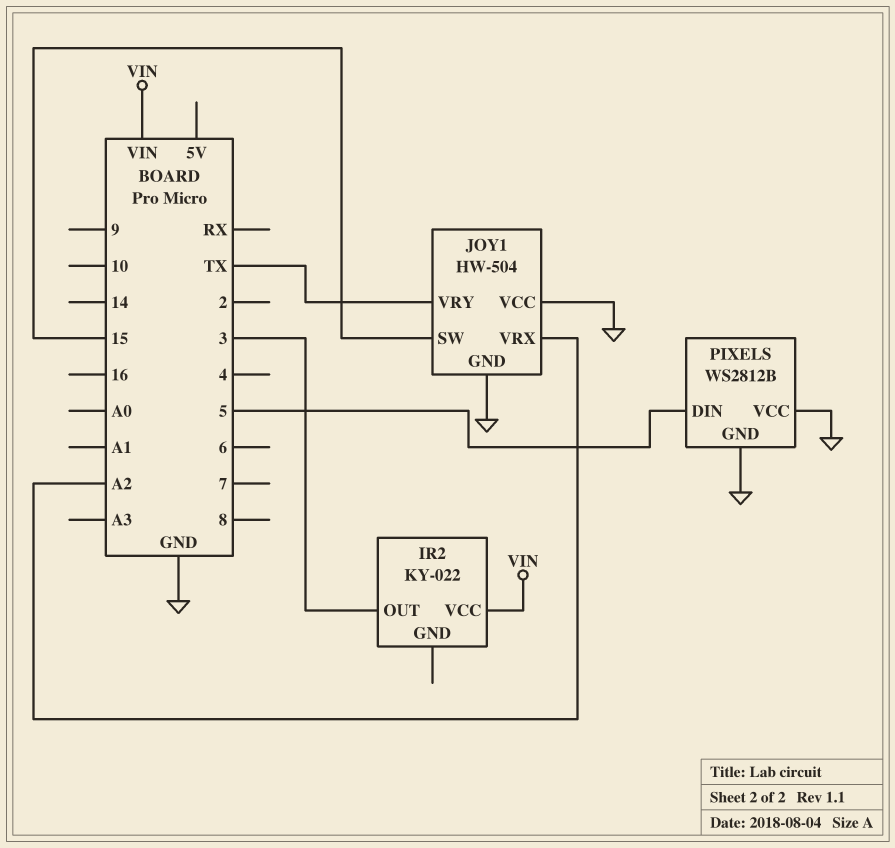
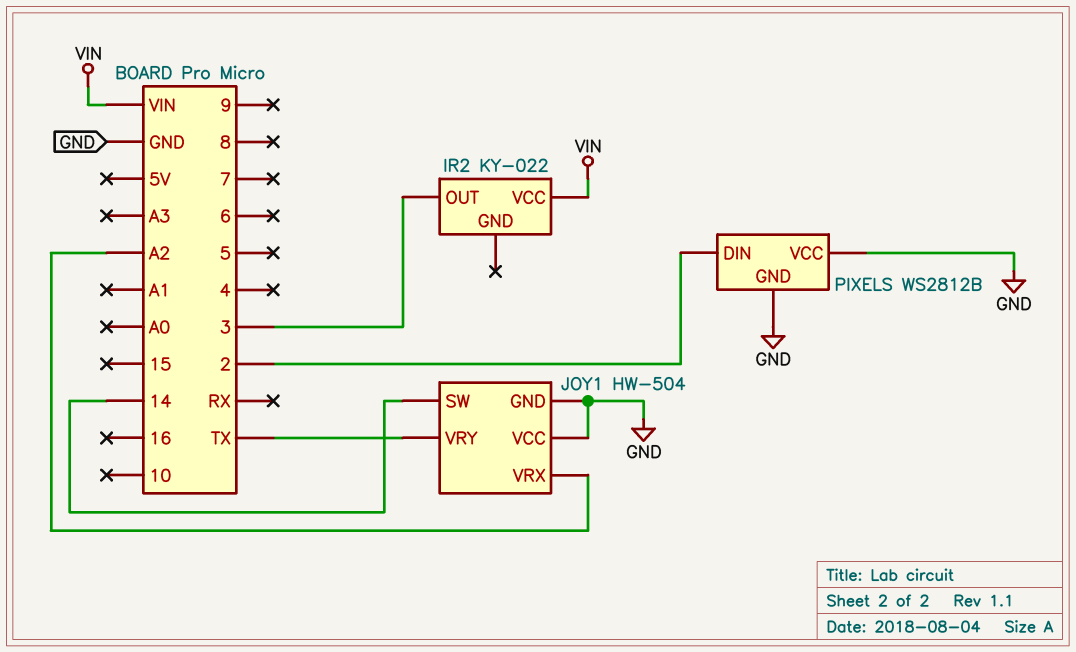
JOY1 pin SW: 15 -> 14
PIXELS pin DIN: 5 -> 2

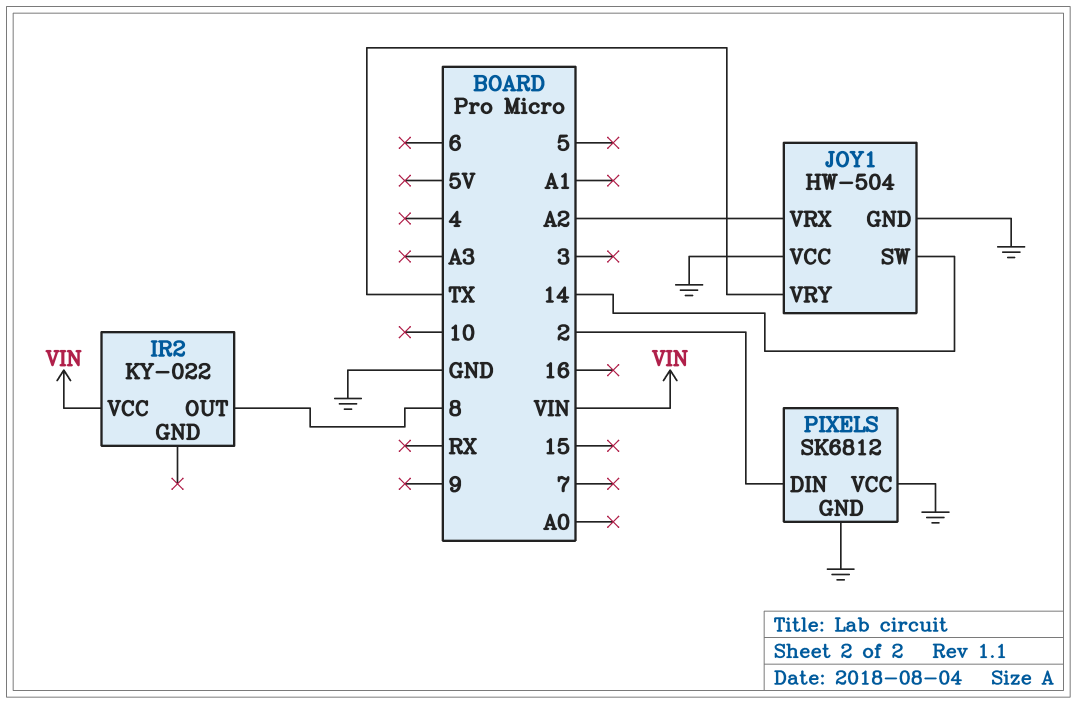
IR2 pin OUT: 3 -> 8
PIXELS: WS2812B -> SK6812

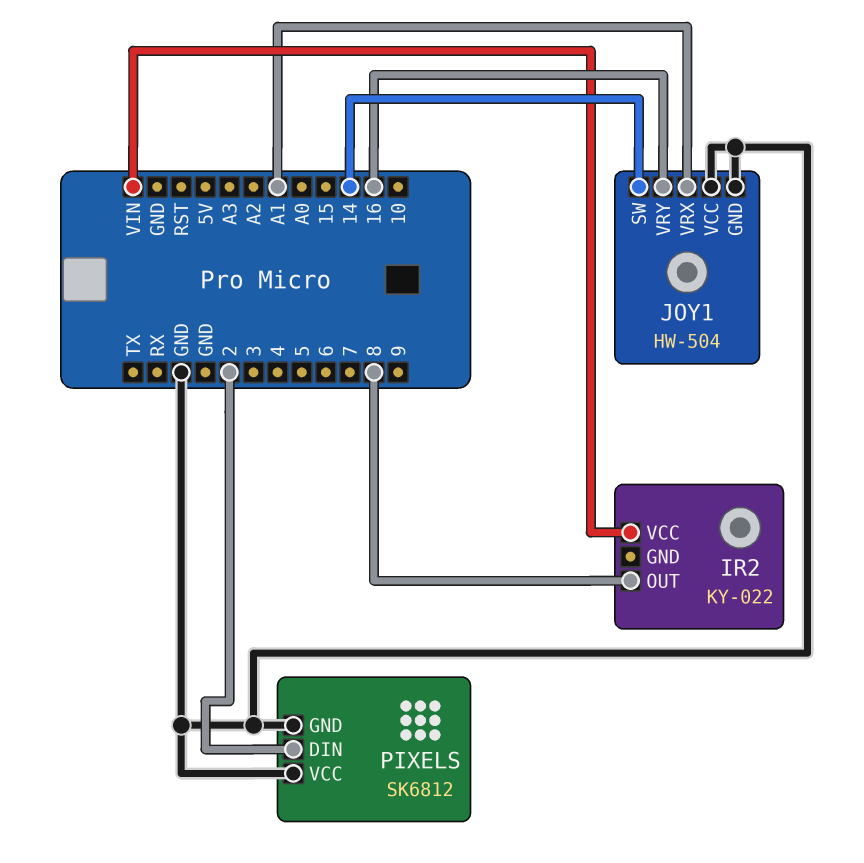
JOY1 pin VRX: A2 -> A1
JOY1 pin VRY: TX -> 16

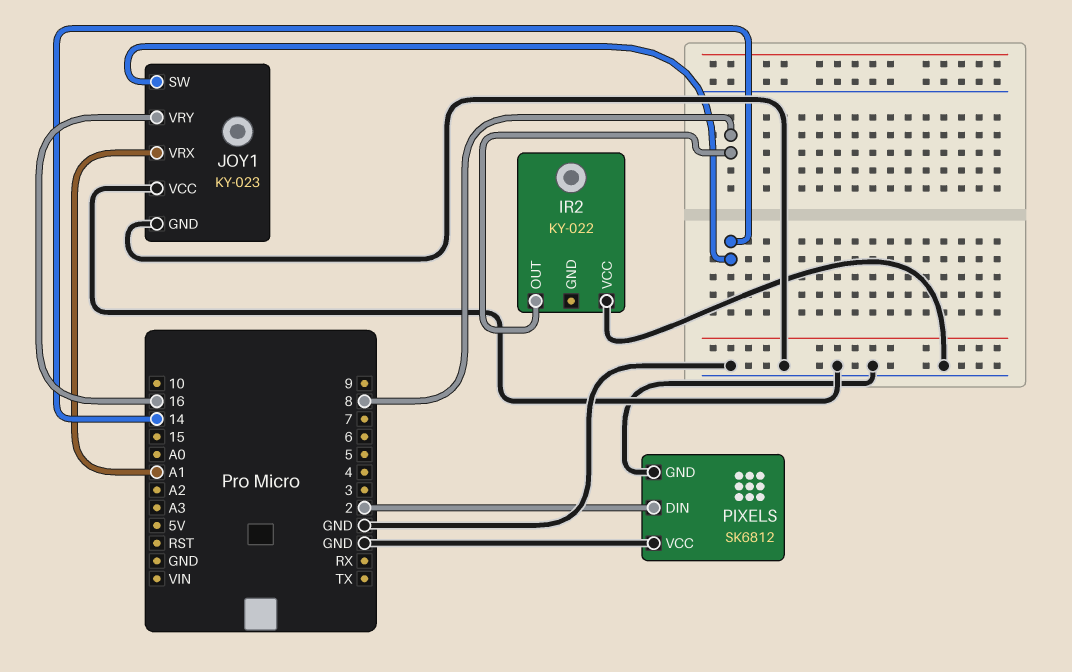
IR2 pin VCC: VIN -> GND
JOY1: HW-504 -> KY-023

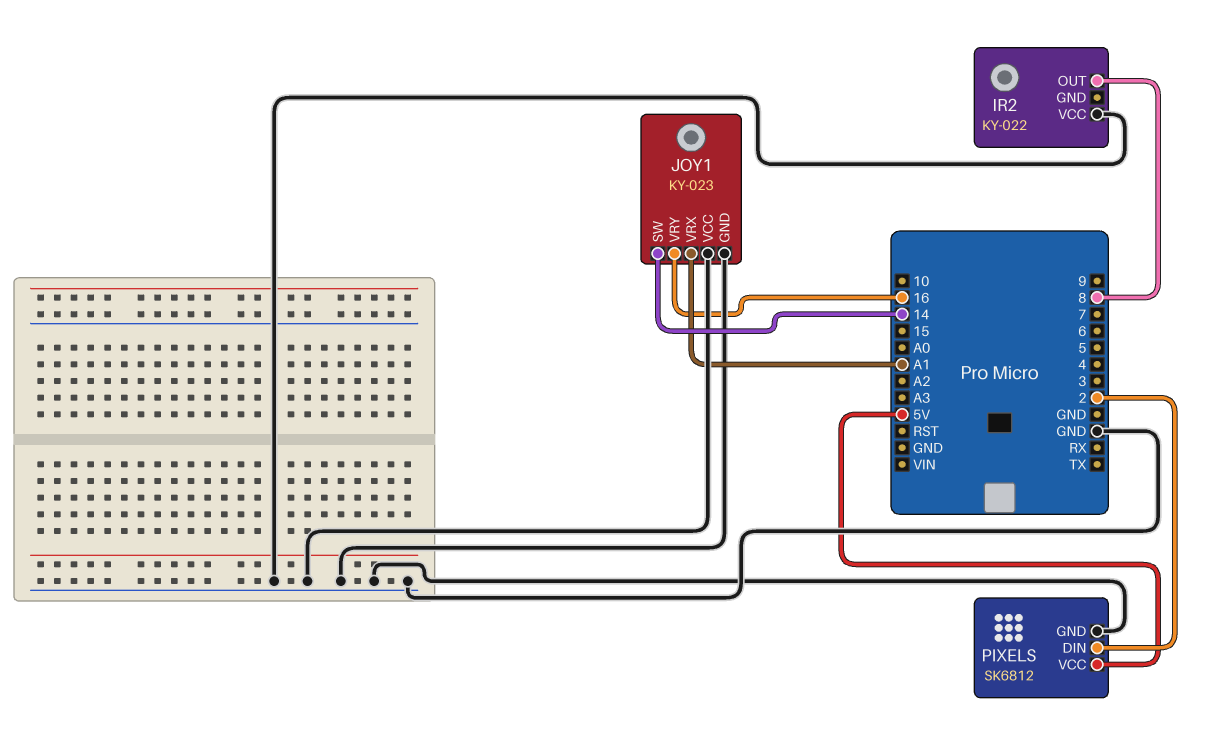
PIXELS pin VCC: GND -> 5V

